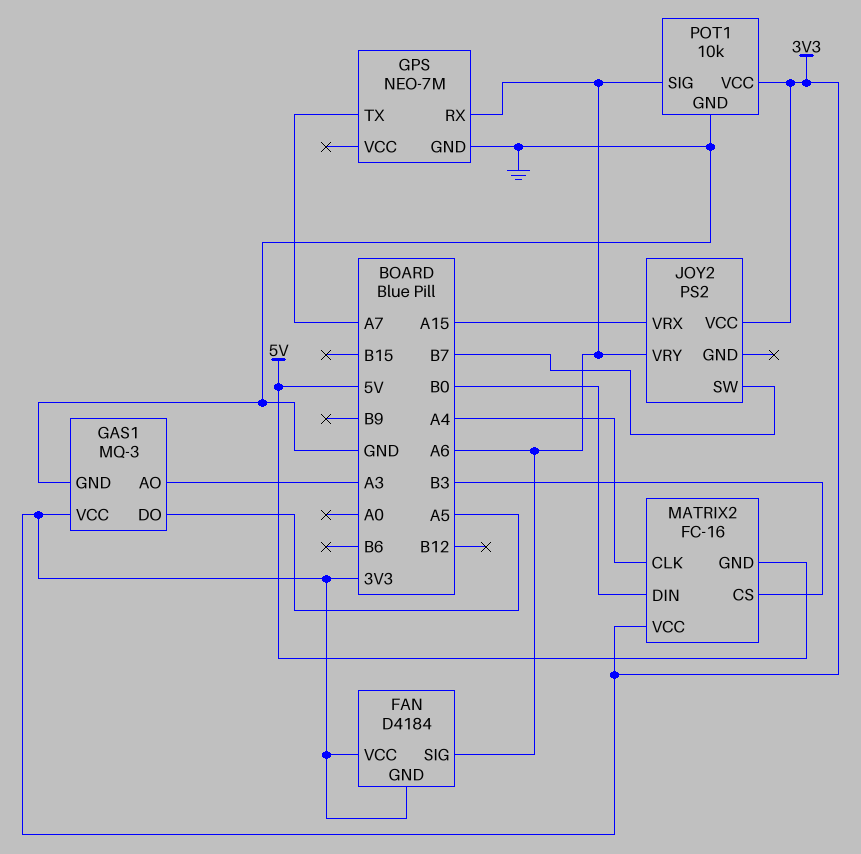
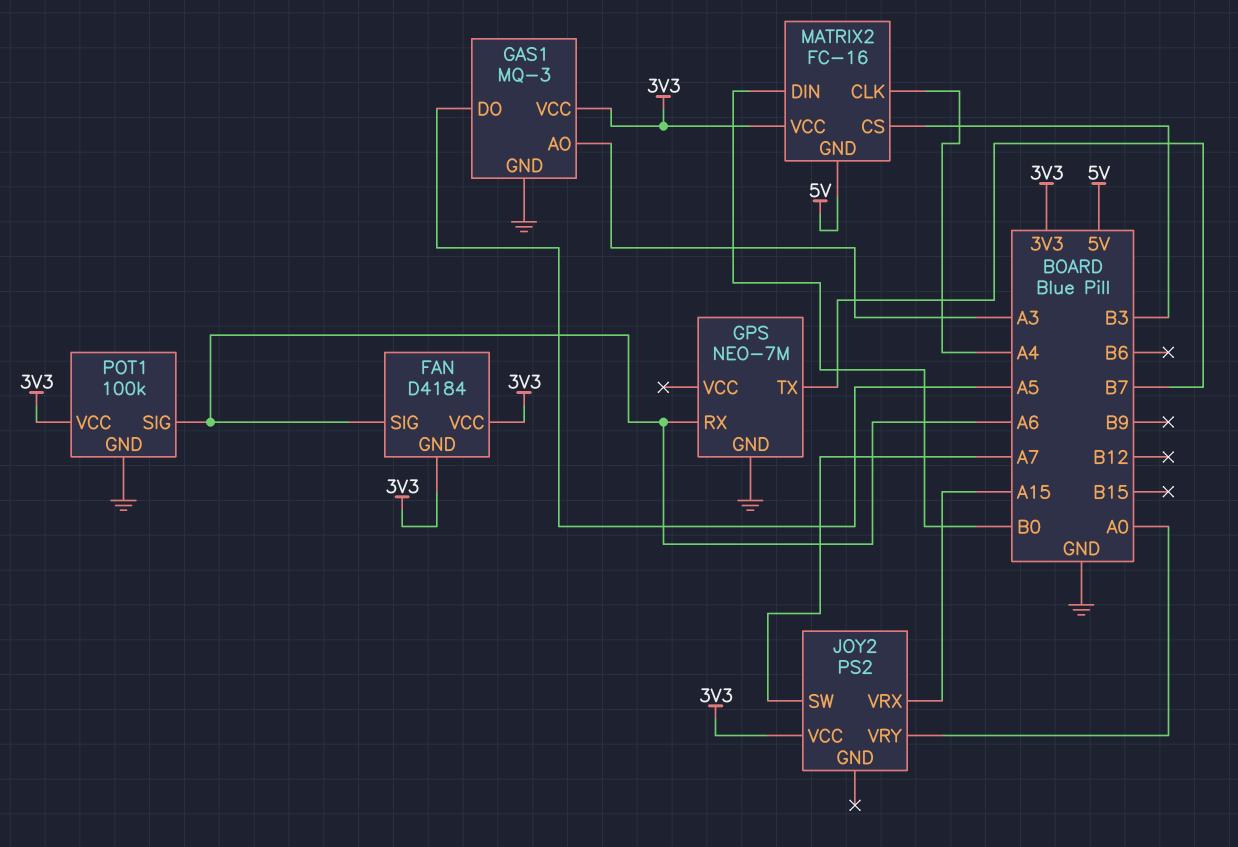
GPS pin TX: A7 -> B7
JOY2 pin SW: B7 -> A7
JOY2 pin VRY: A6 -> A0
POT1: 10k -> 100k

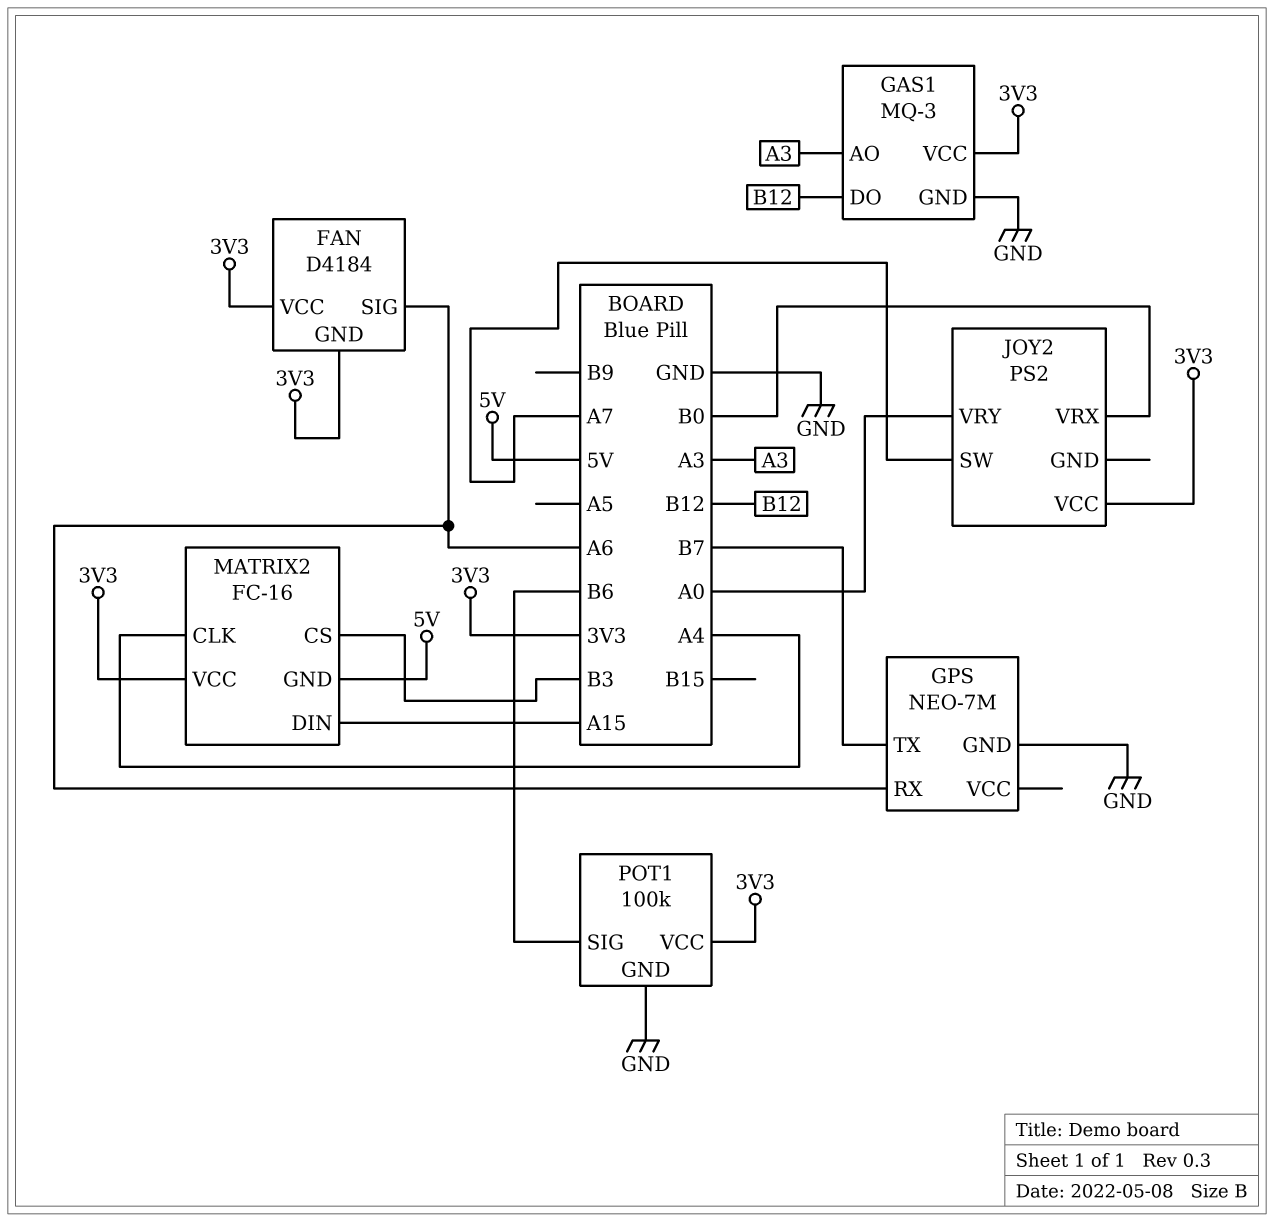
GAS1 pin DO: A5 -> B12
JOY2 pin VRX: A15 -> B0
MATRIX2 pin DIN: B0 -> A15
POT1 pin SIG: A6 -> B6

